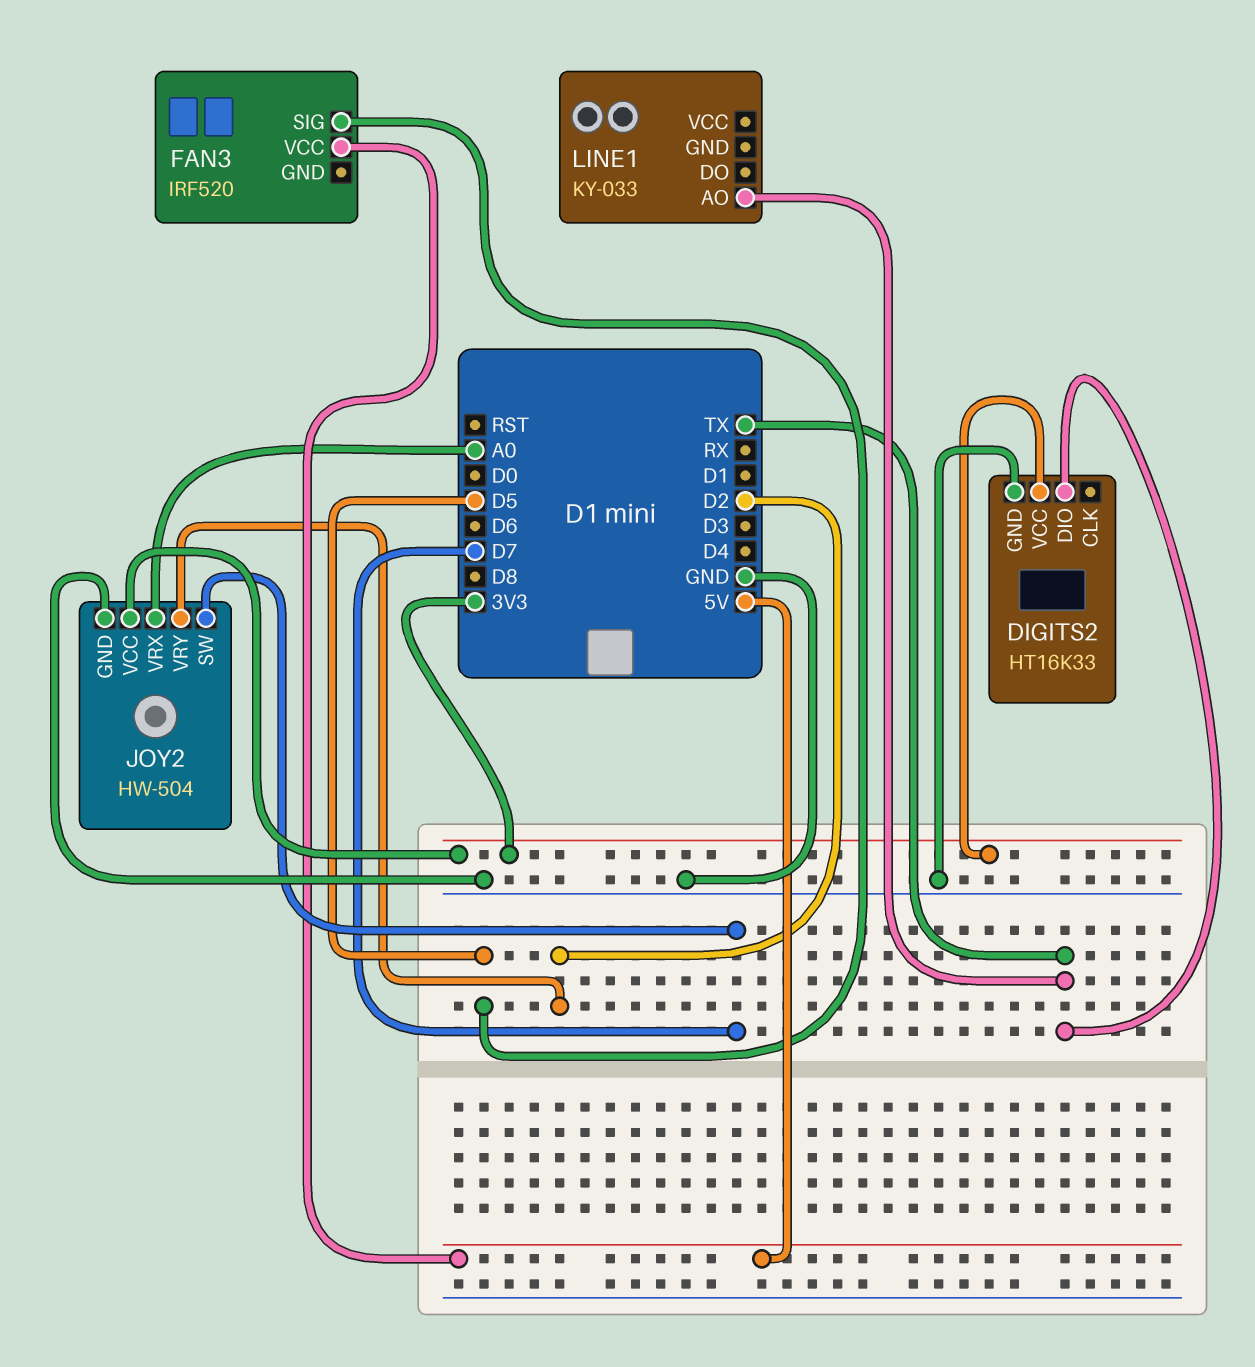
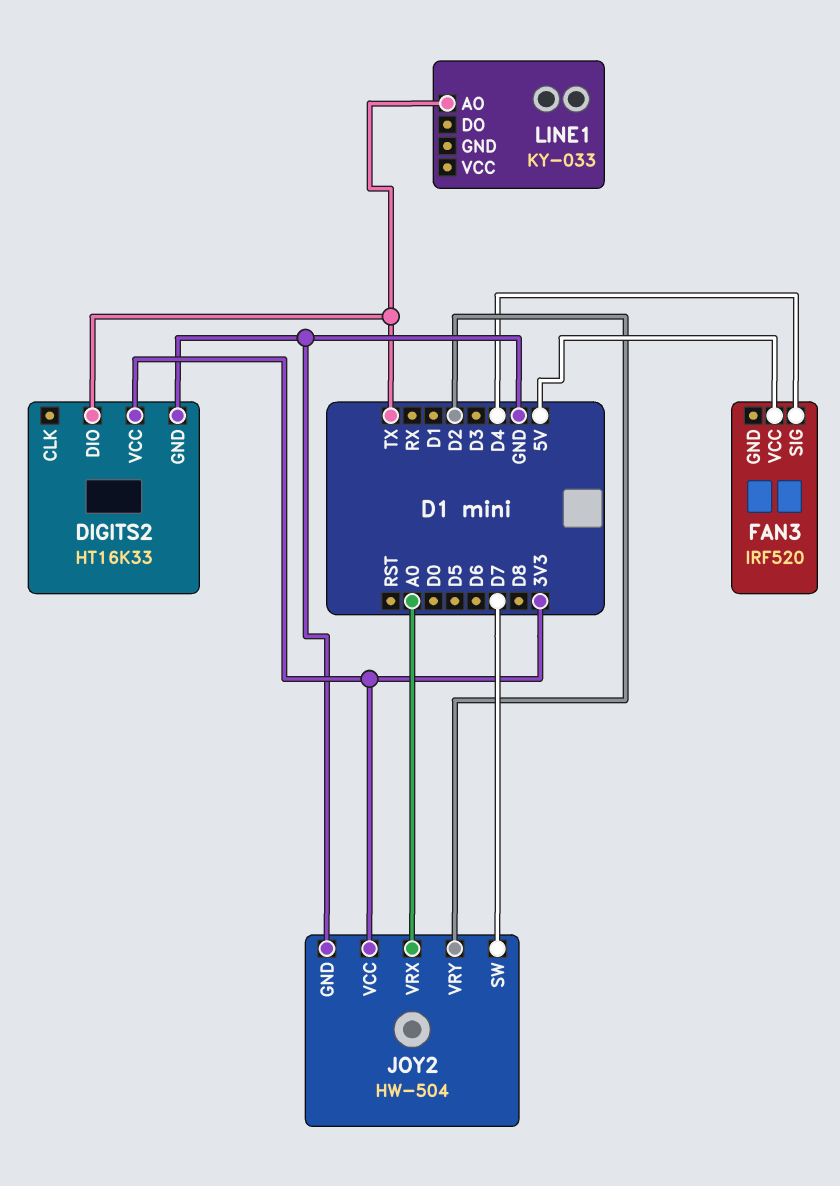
FAN3 pin SIG: D5 -> D4

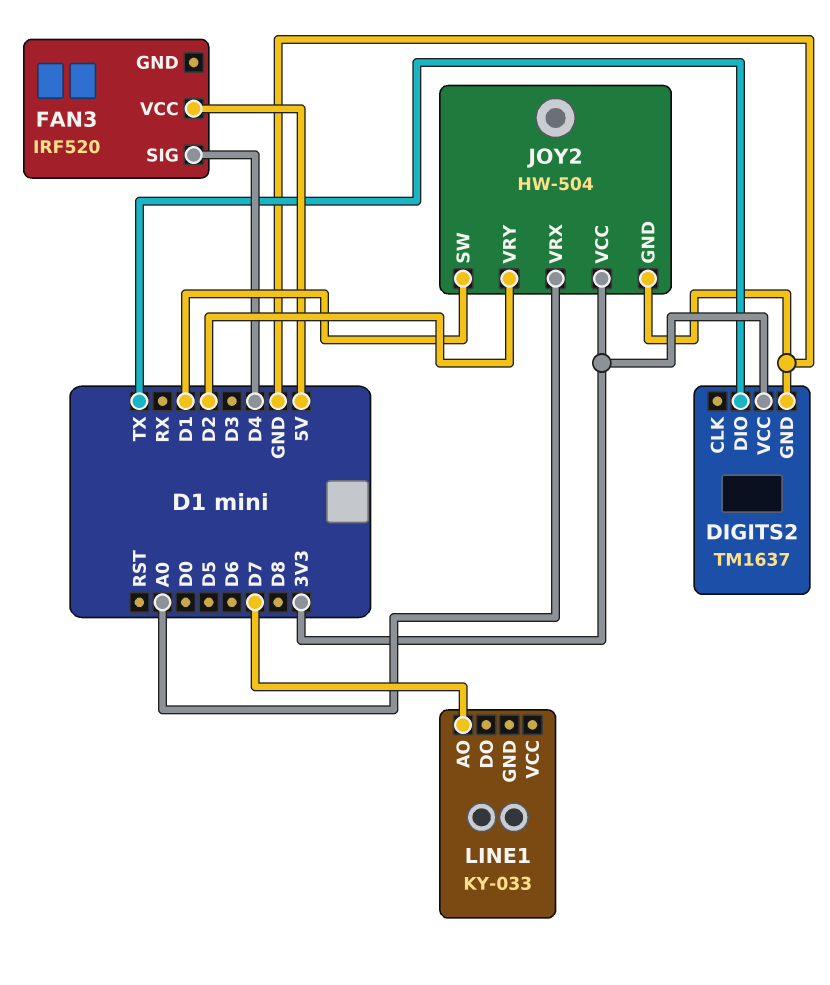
DIGITS2: HT16K33 -> TM1637
JOY2 pin SW: D7 -> D1
LINE1 pin AO: TX -> D7

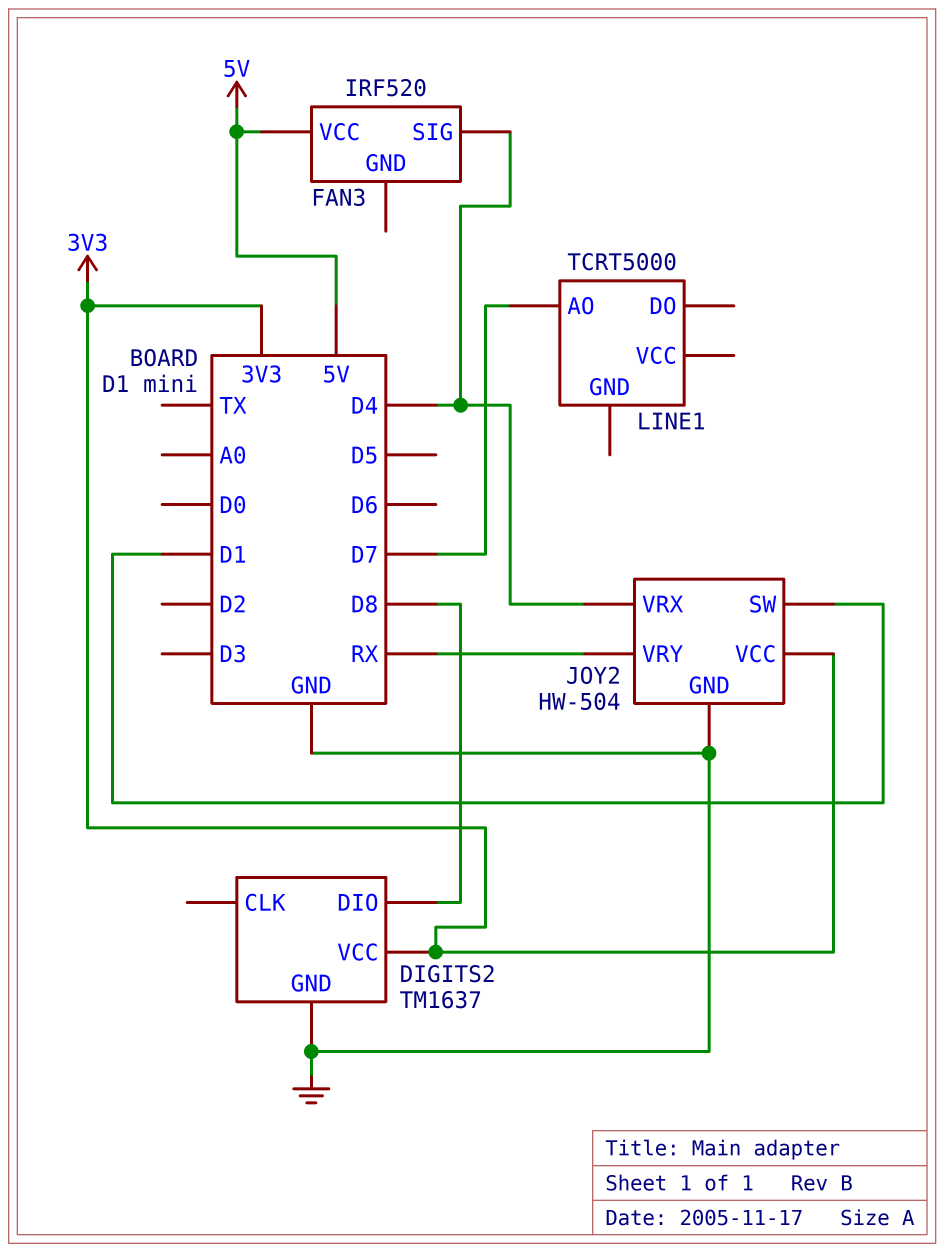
DIGITS2 pin DIO: TX -> D8
JOY2 pin VRX: A0 -> D4
JOY2 pin VRY: D2 -> RX
LINE1: KY-033 -> TCRT5000

